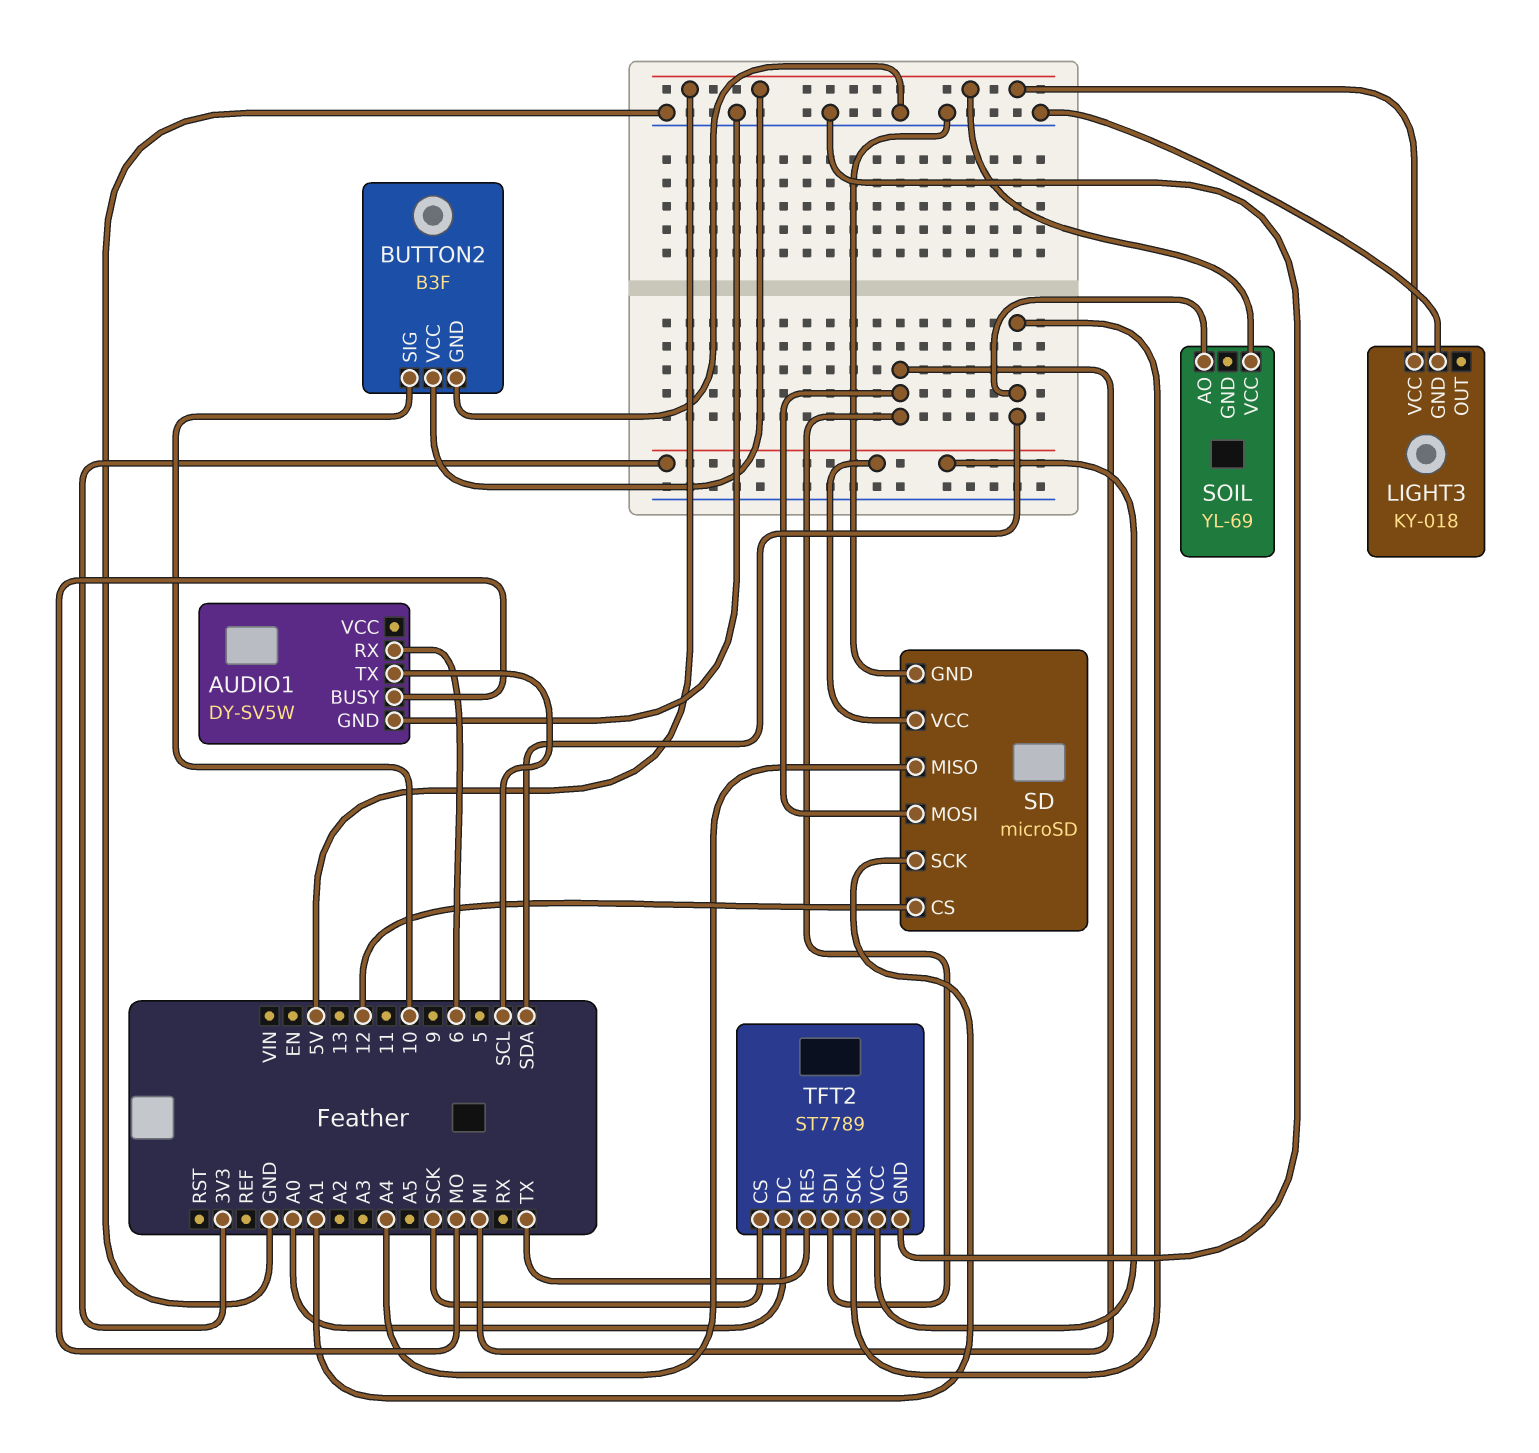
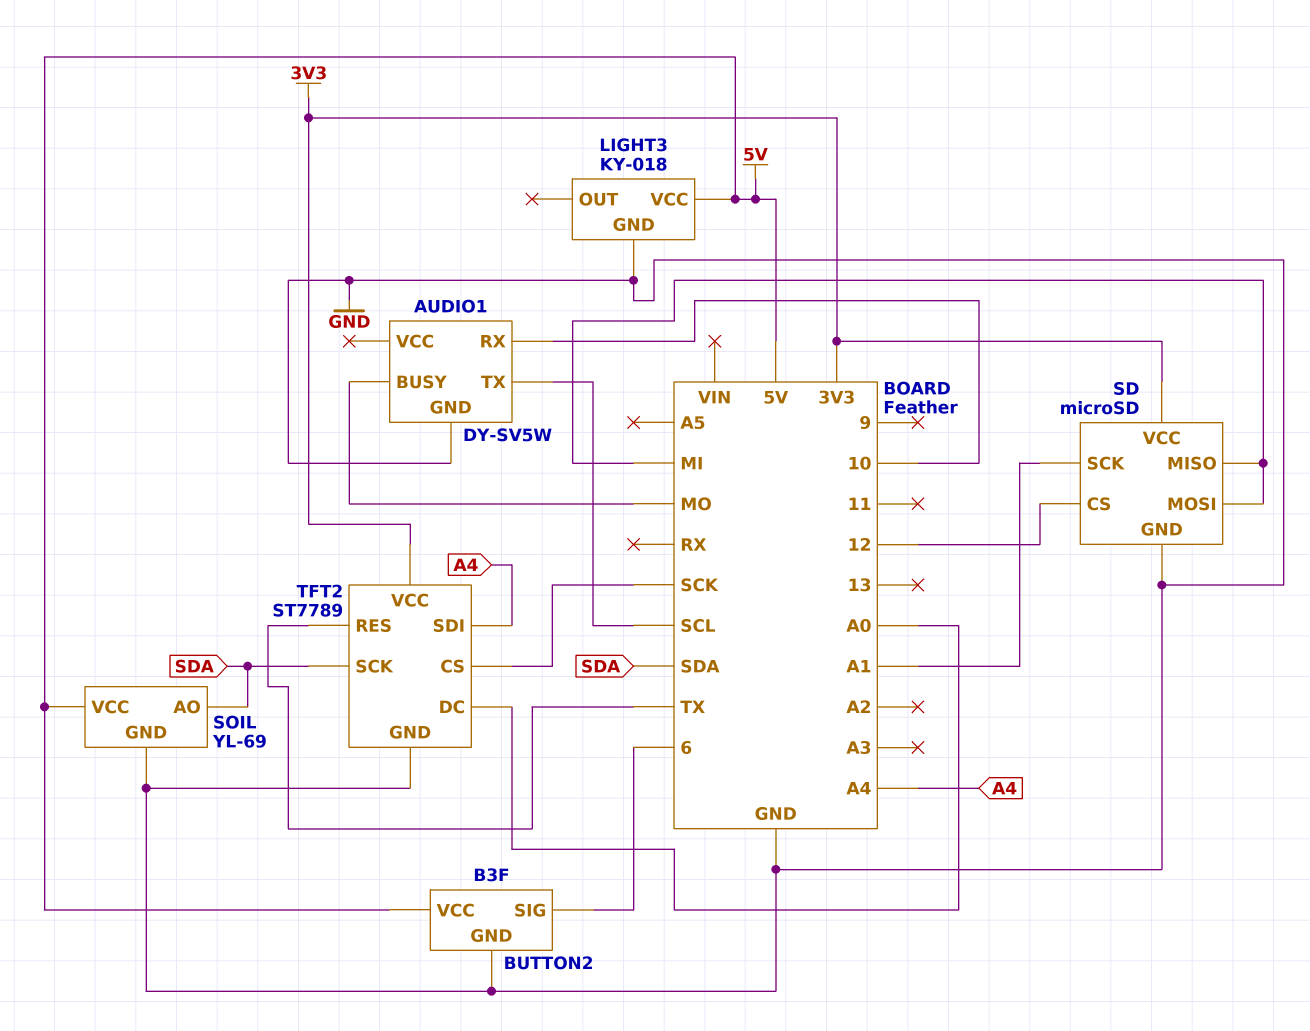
AUDIO1 pin RX: 6 -> 10
BUTTON2 pin SIG: 10 -> 6
SD pin MISO: A4 -> MI
SOIL pin GND: none -> GND
TFT2 pin SDI: MI -> A4

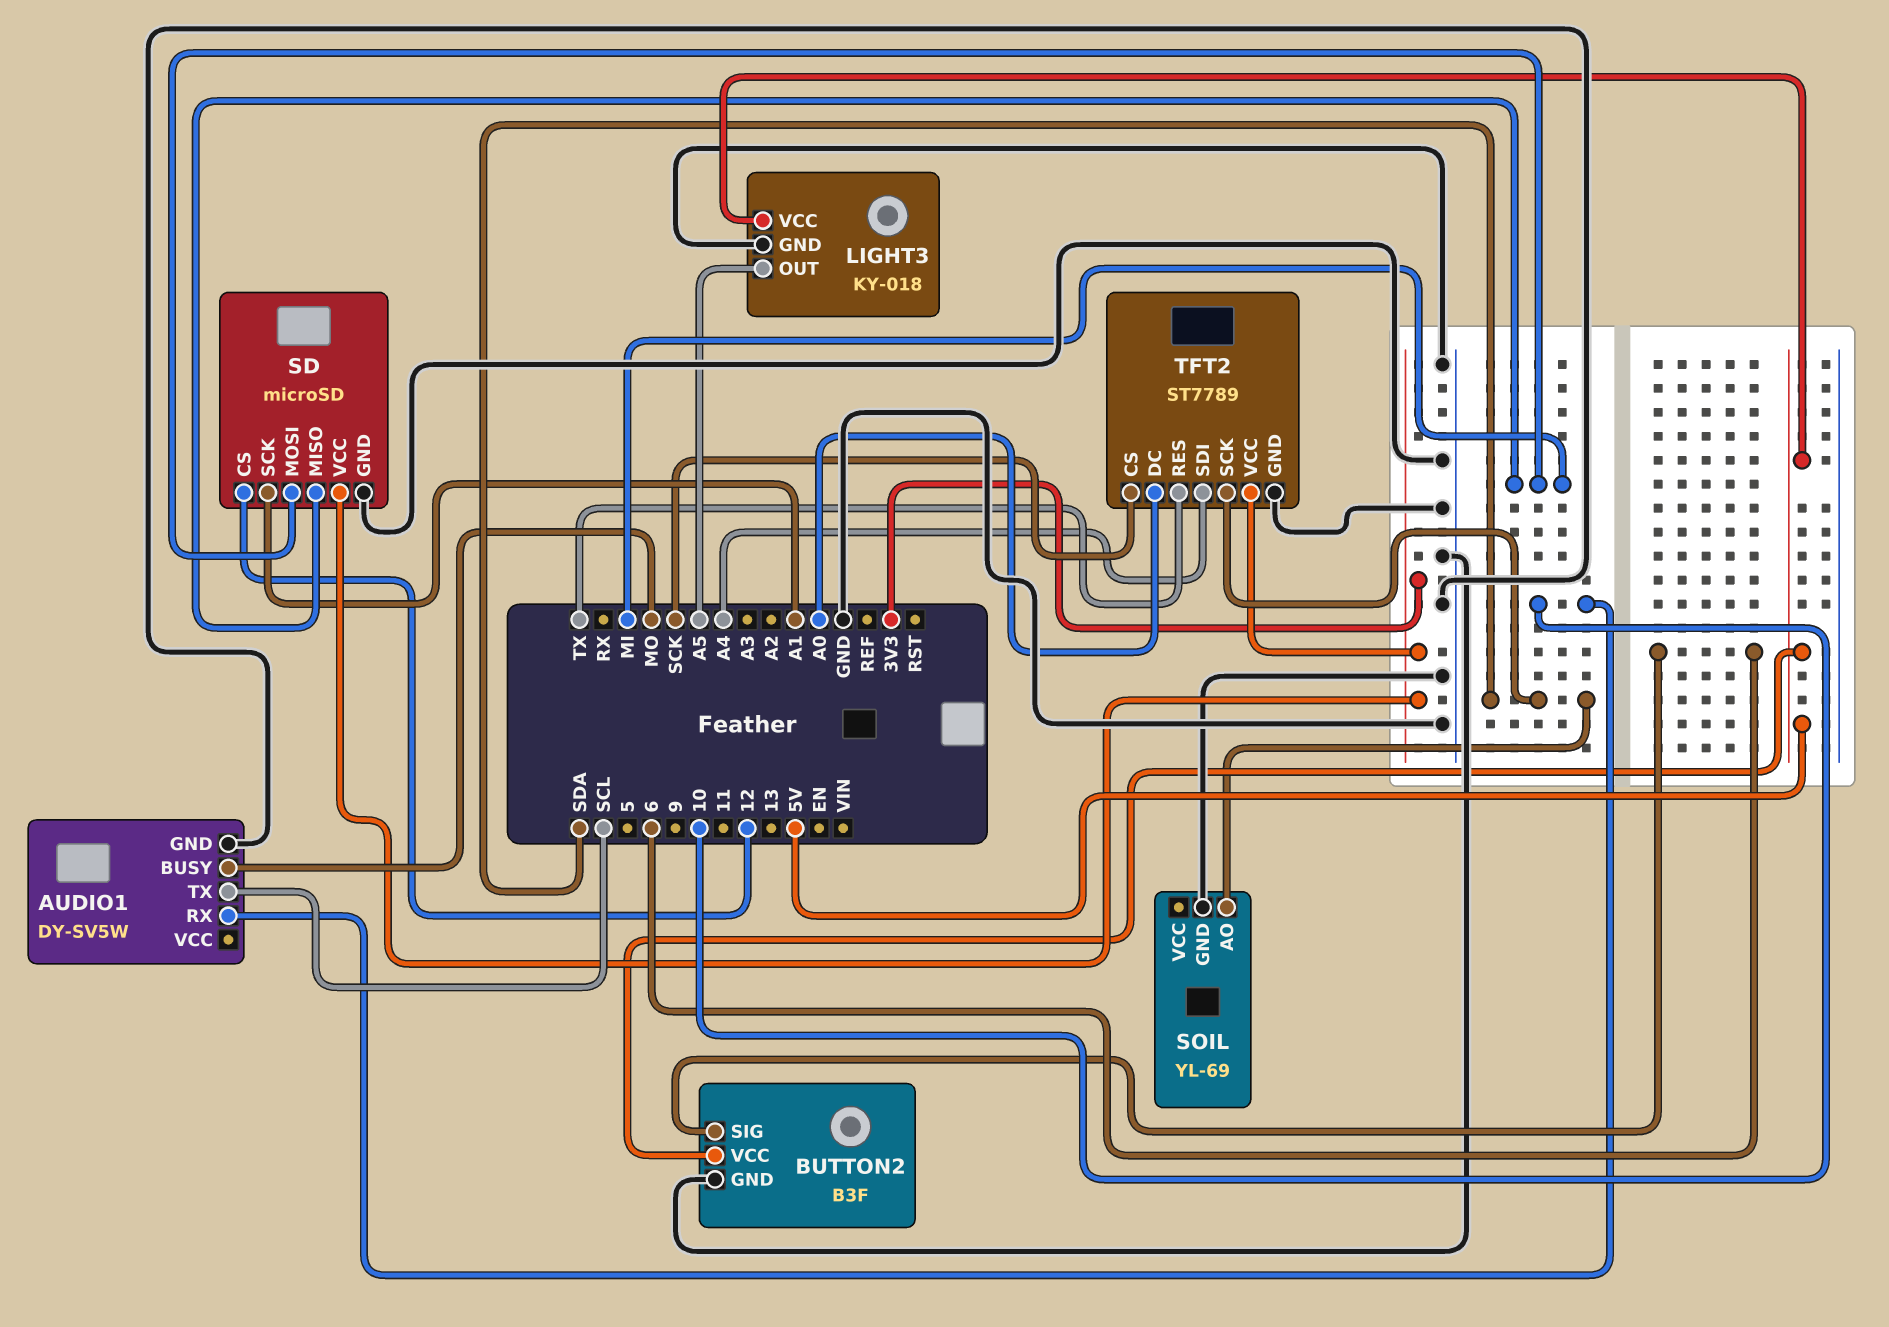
LIGHT3 pin OUT: none -> A5
SOIL pin VCC: 5V -> none

